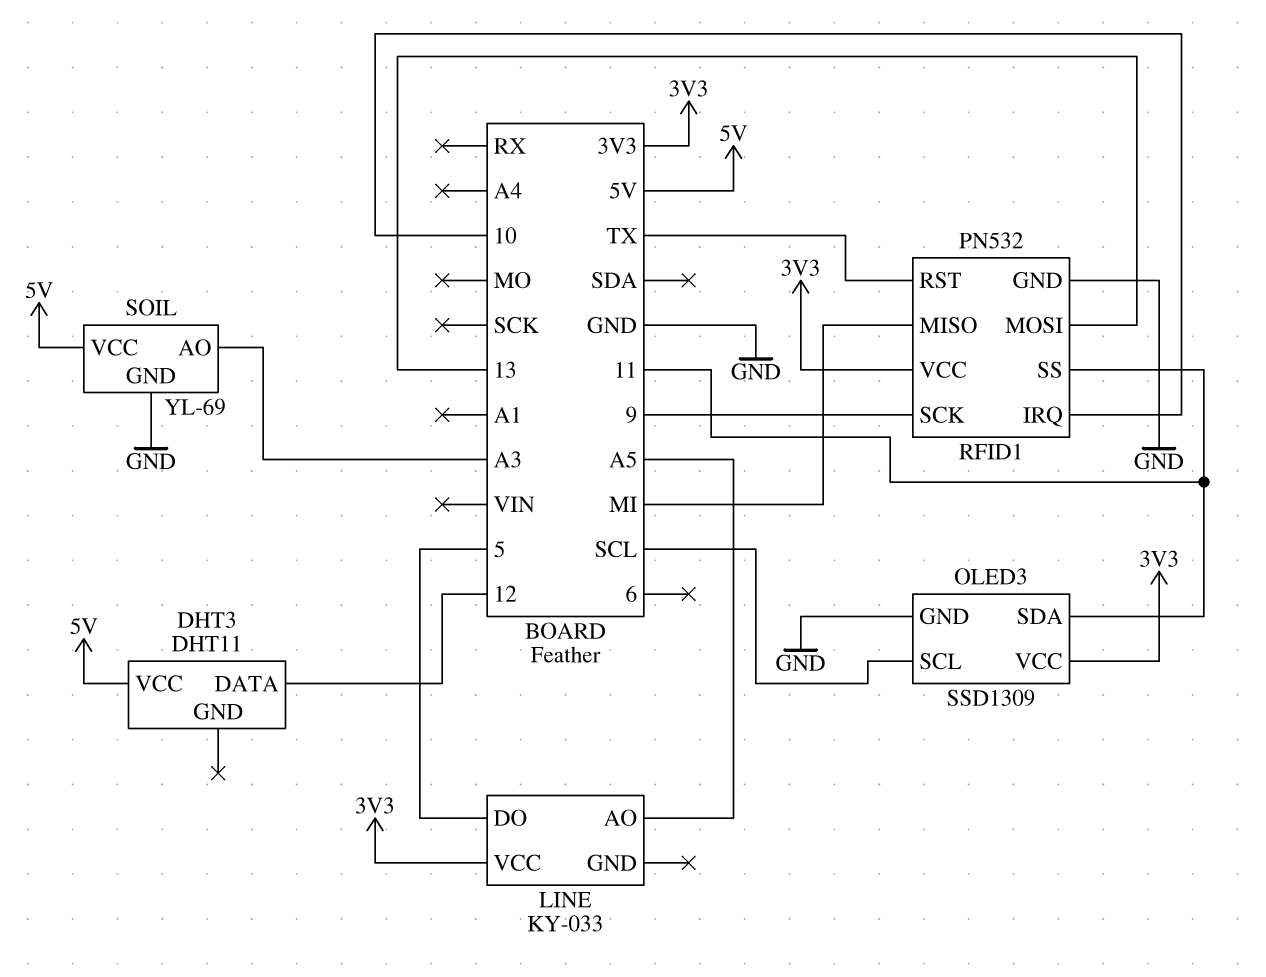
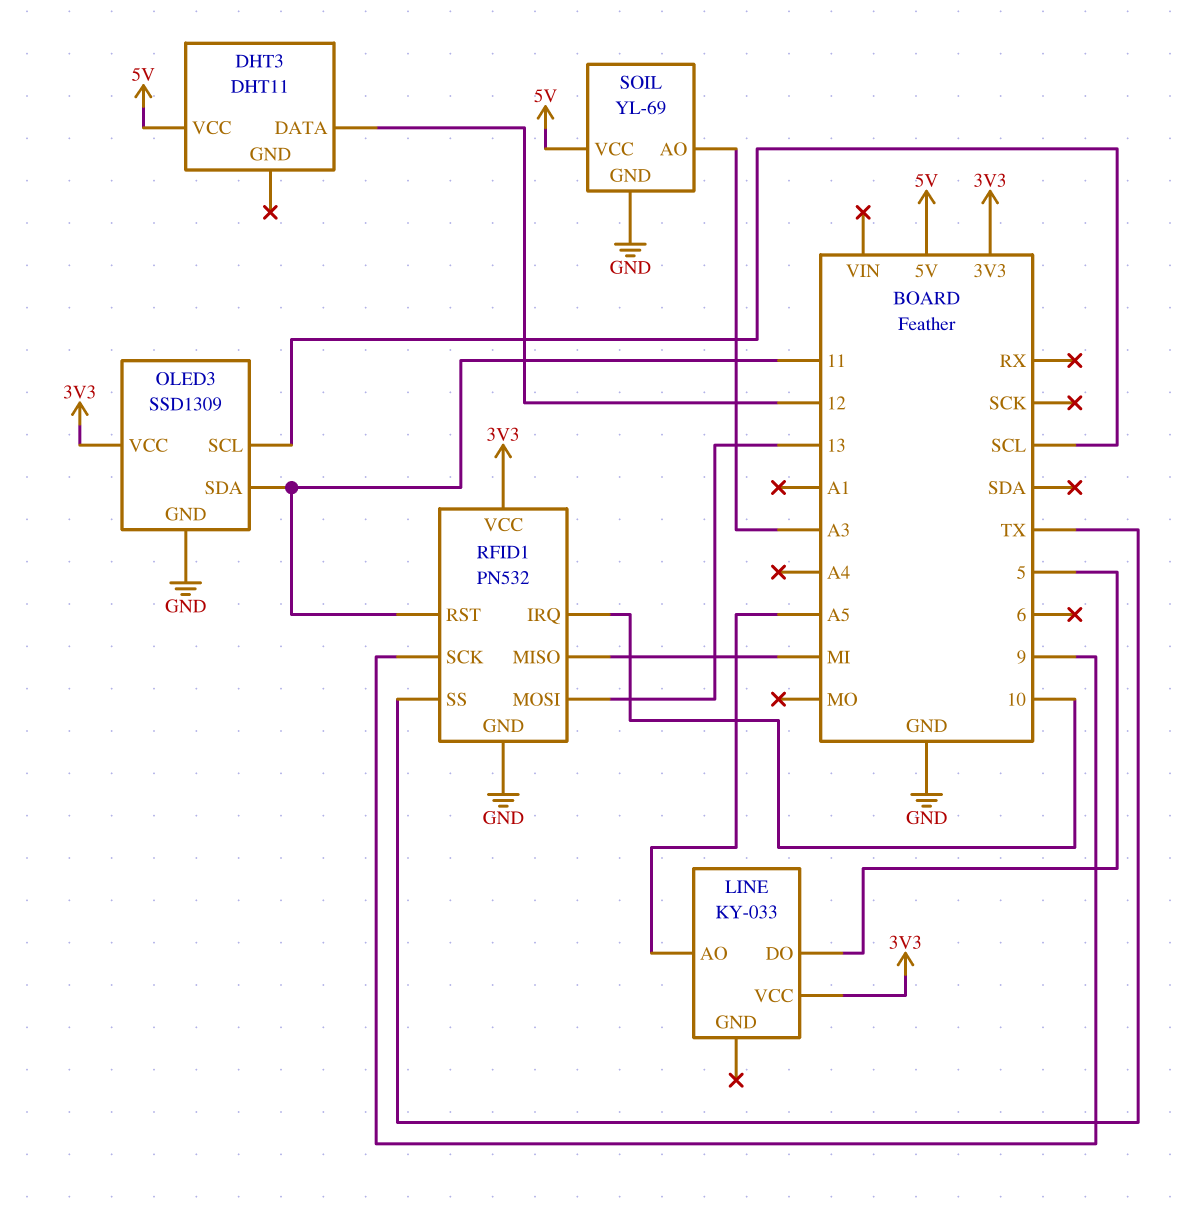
RFID1 pin RST: TX -> 11
RFID1 pin SS: 11 -> TX

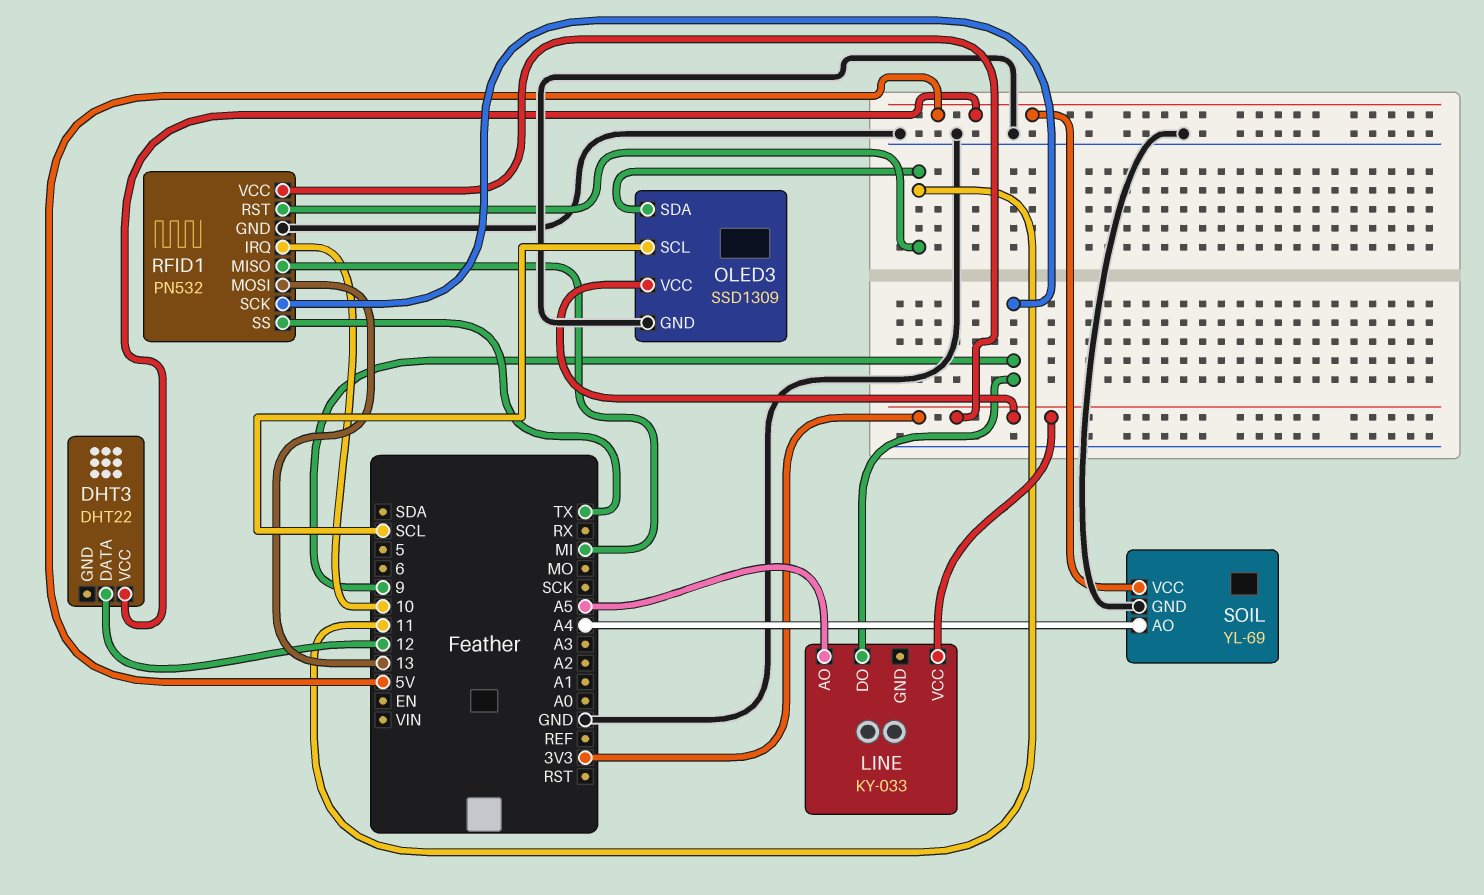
DHT3: DHT11 -> DHT22
LINE pin DO: 5 -> 9
SOIL pin AO: A3 -> A4

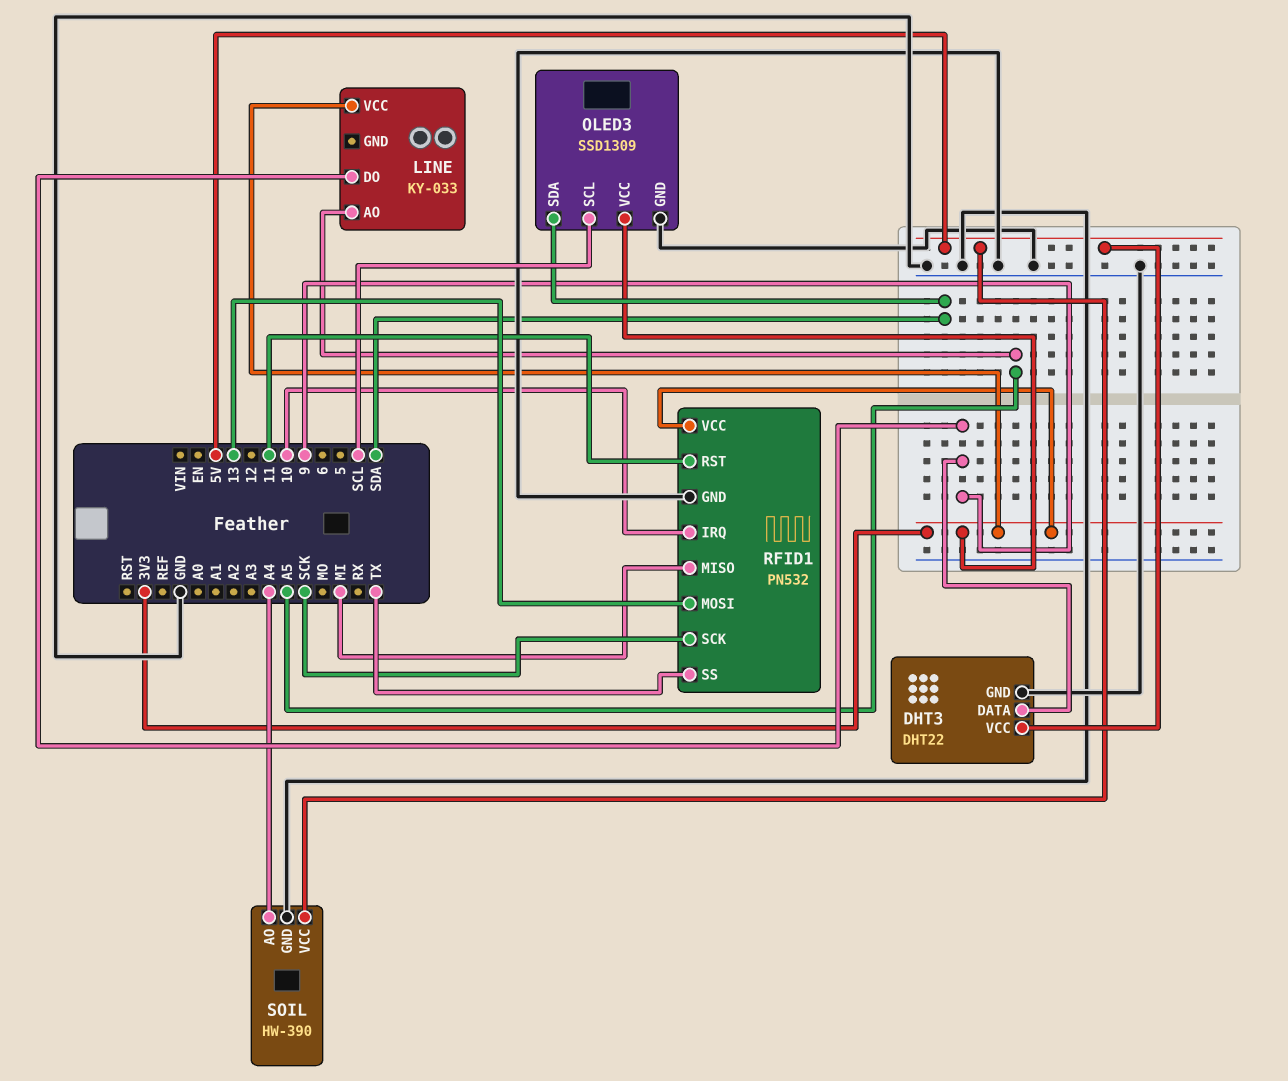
DHT3 pin DATA: 12 -> 9
DHT3 pin GND: none -> GND
OLED3 pin SDA: 11 -> SDA
RFID1 pin SCK: 9 -> SCK
SOIL: YL-69 -> HW-390

